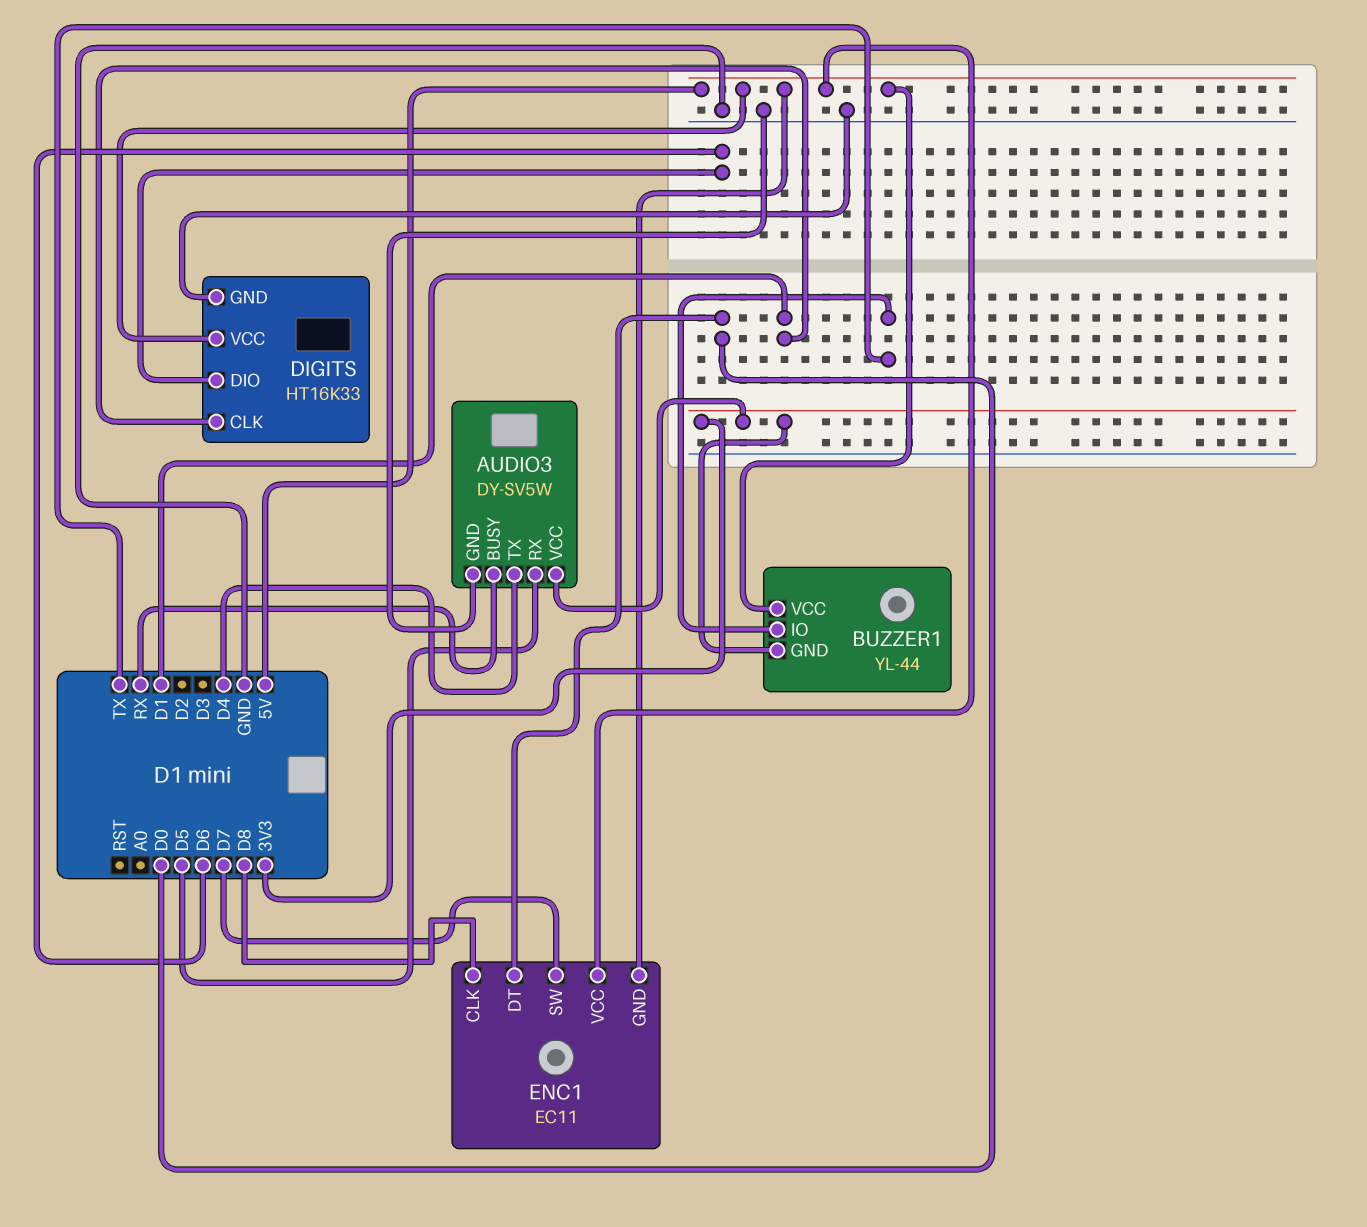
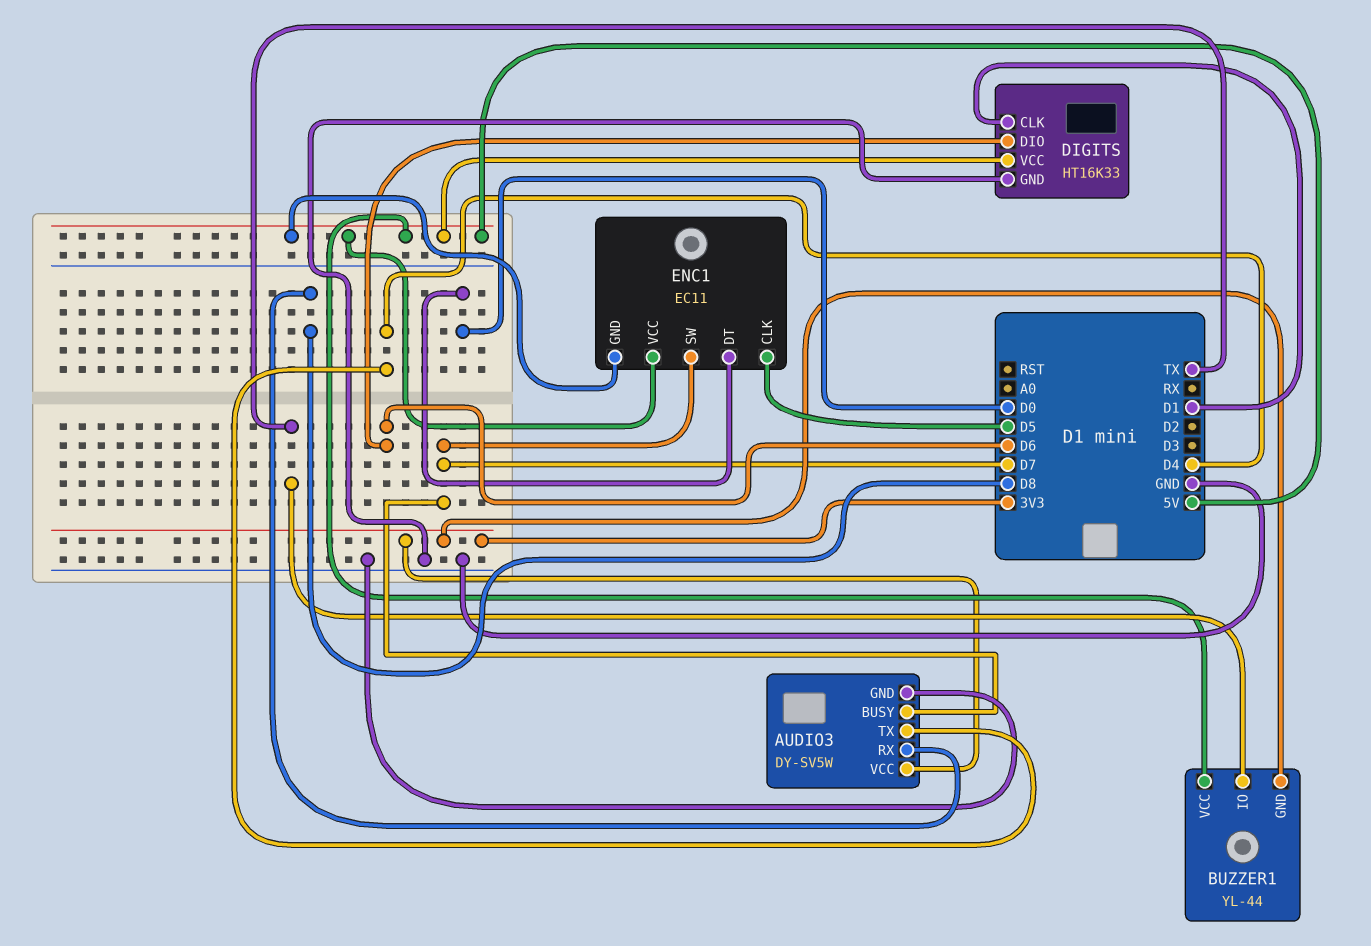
AUDIO3 pin BUSY: RX -> D7
AUDIO3 pin RX: D5 -> D8
ENC1 pin CLK: D8 -> D5

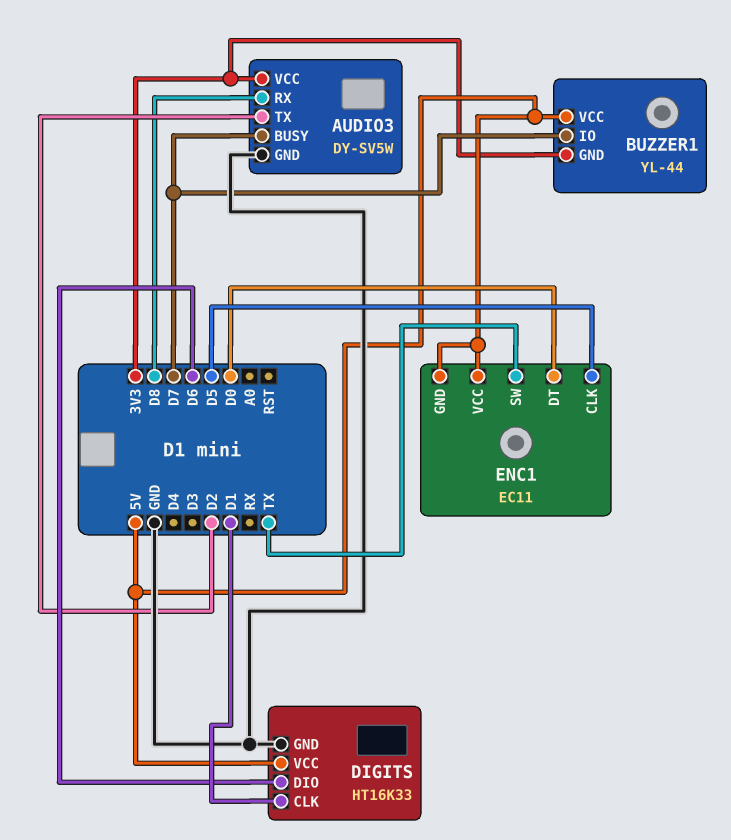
AUDIO3 pin TX: D4 -> D2
BUZZER1 pin IO: TX -> D7
ENC1 pin SW: D7 -> TX

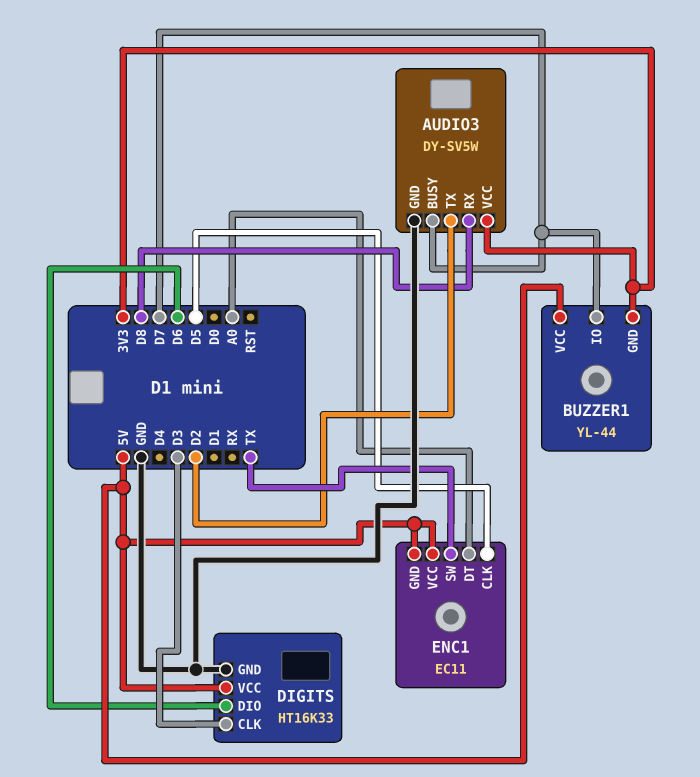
DIGITS pin CLK: D1 -> D3
ENC1 pin DT: D0 -> A0

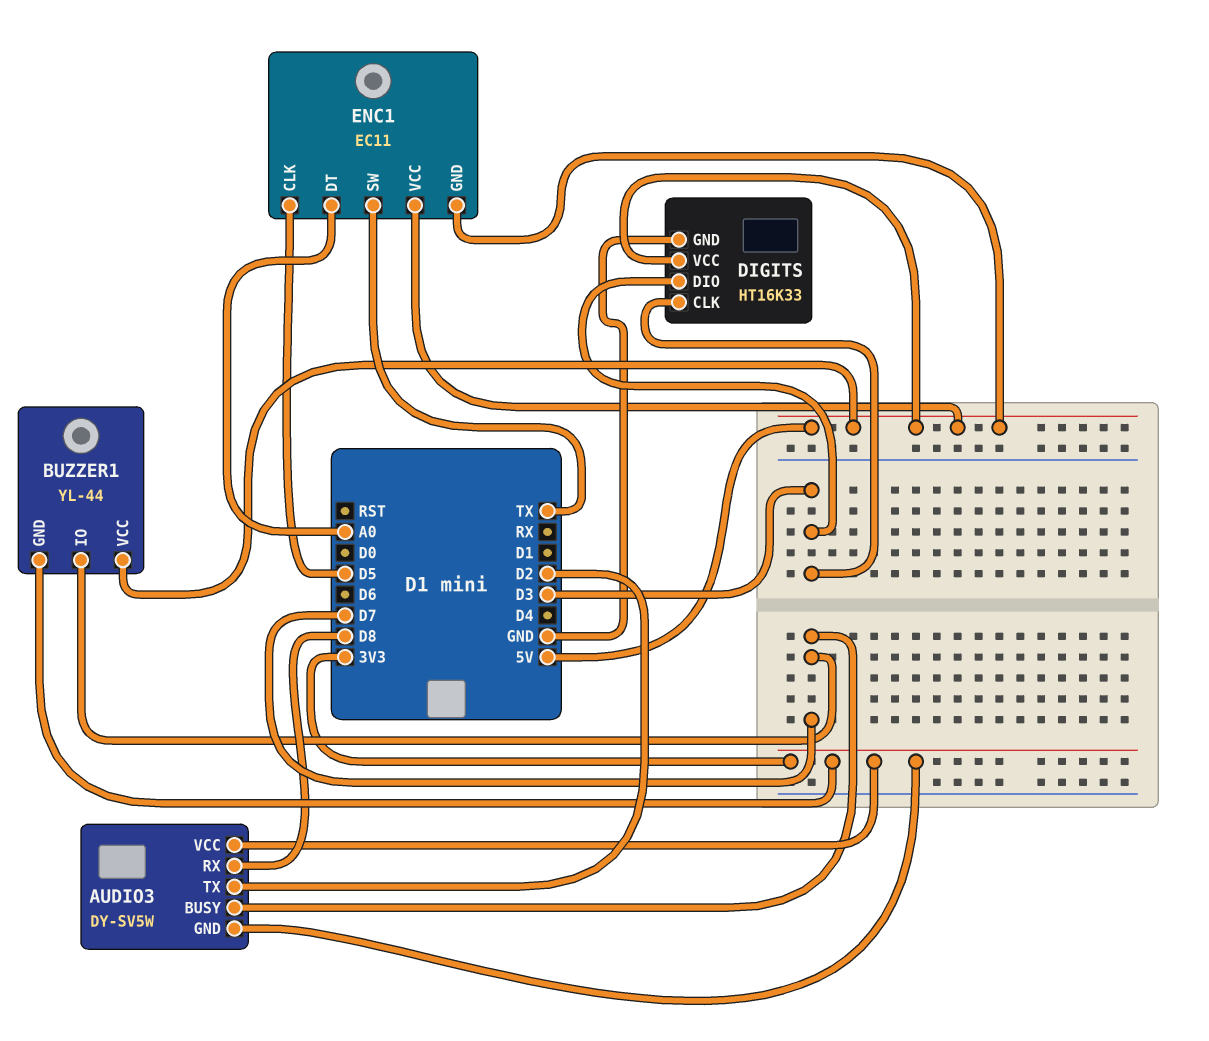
AUDIO3 pin GND: GND -> 3V3
DIGITS pin DIO: D6 -> D3

